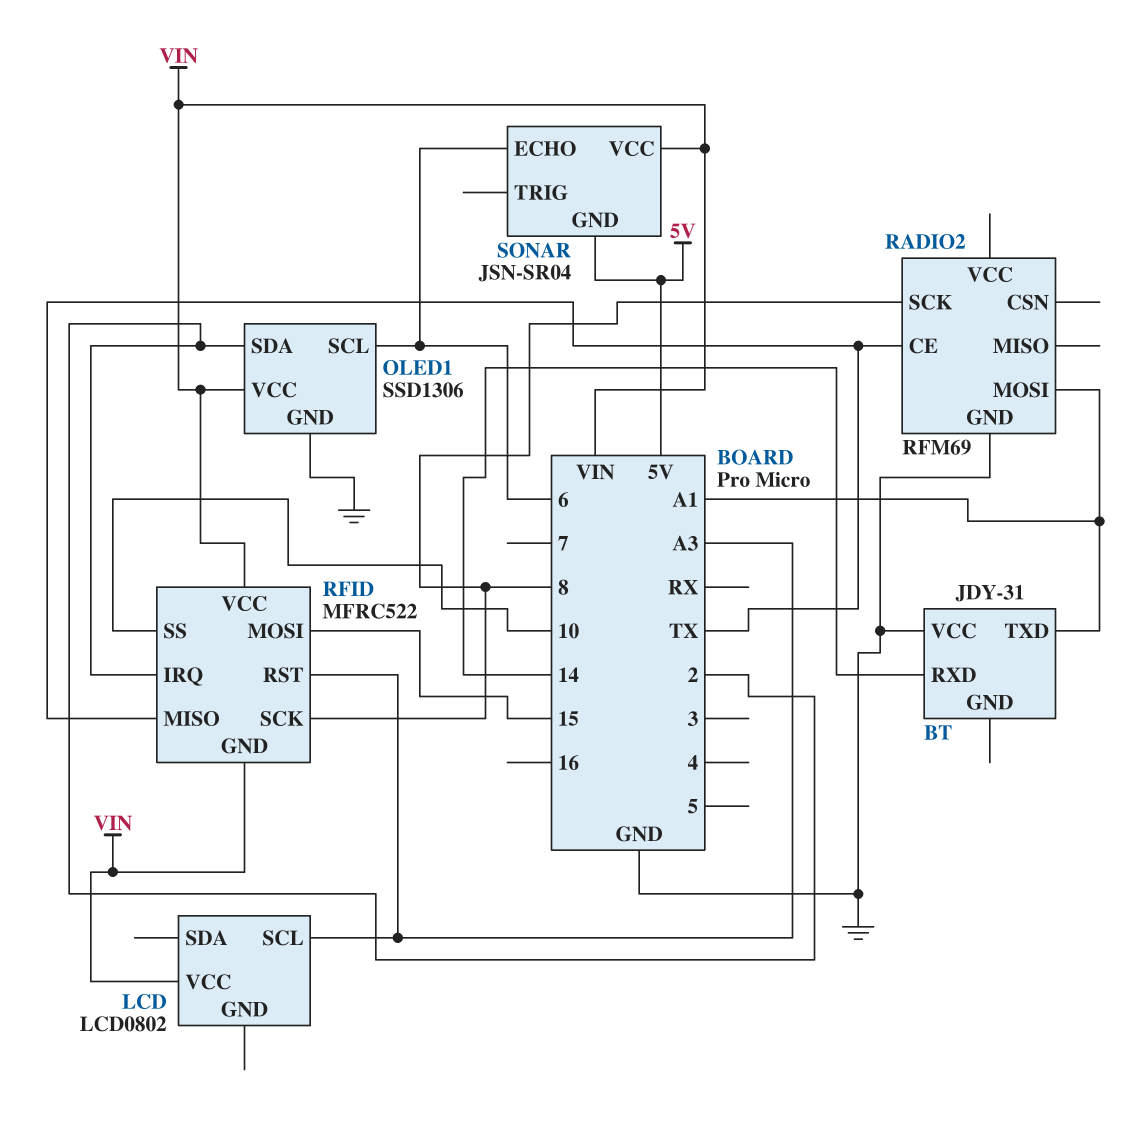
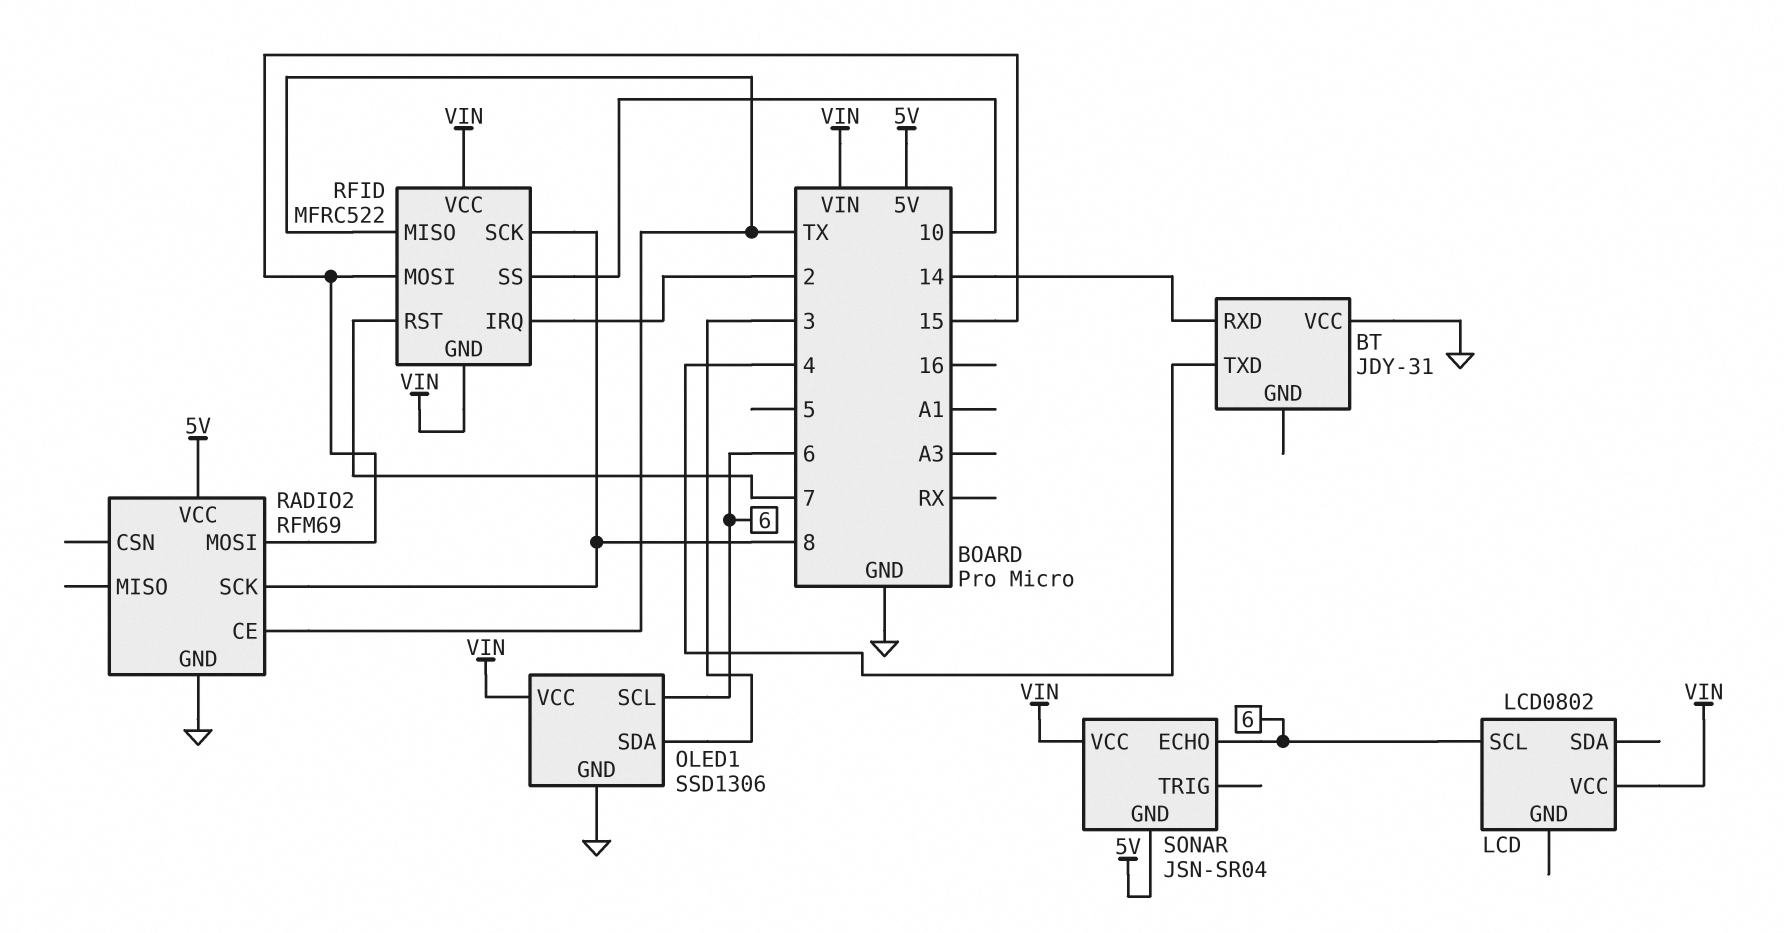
BT pin TXD: A1 -> 4
LCD pin SCL: A3 -> 6
OLED1 pin SDA: 2 -> 3
RADIO2 pin MOSI: A1 -> 15
RADIO2 pin VCC: none -> 5V
RFID pin RST: A3 -> 7

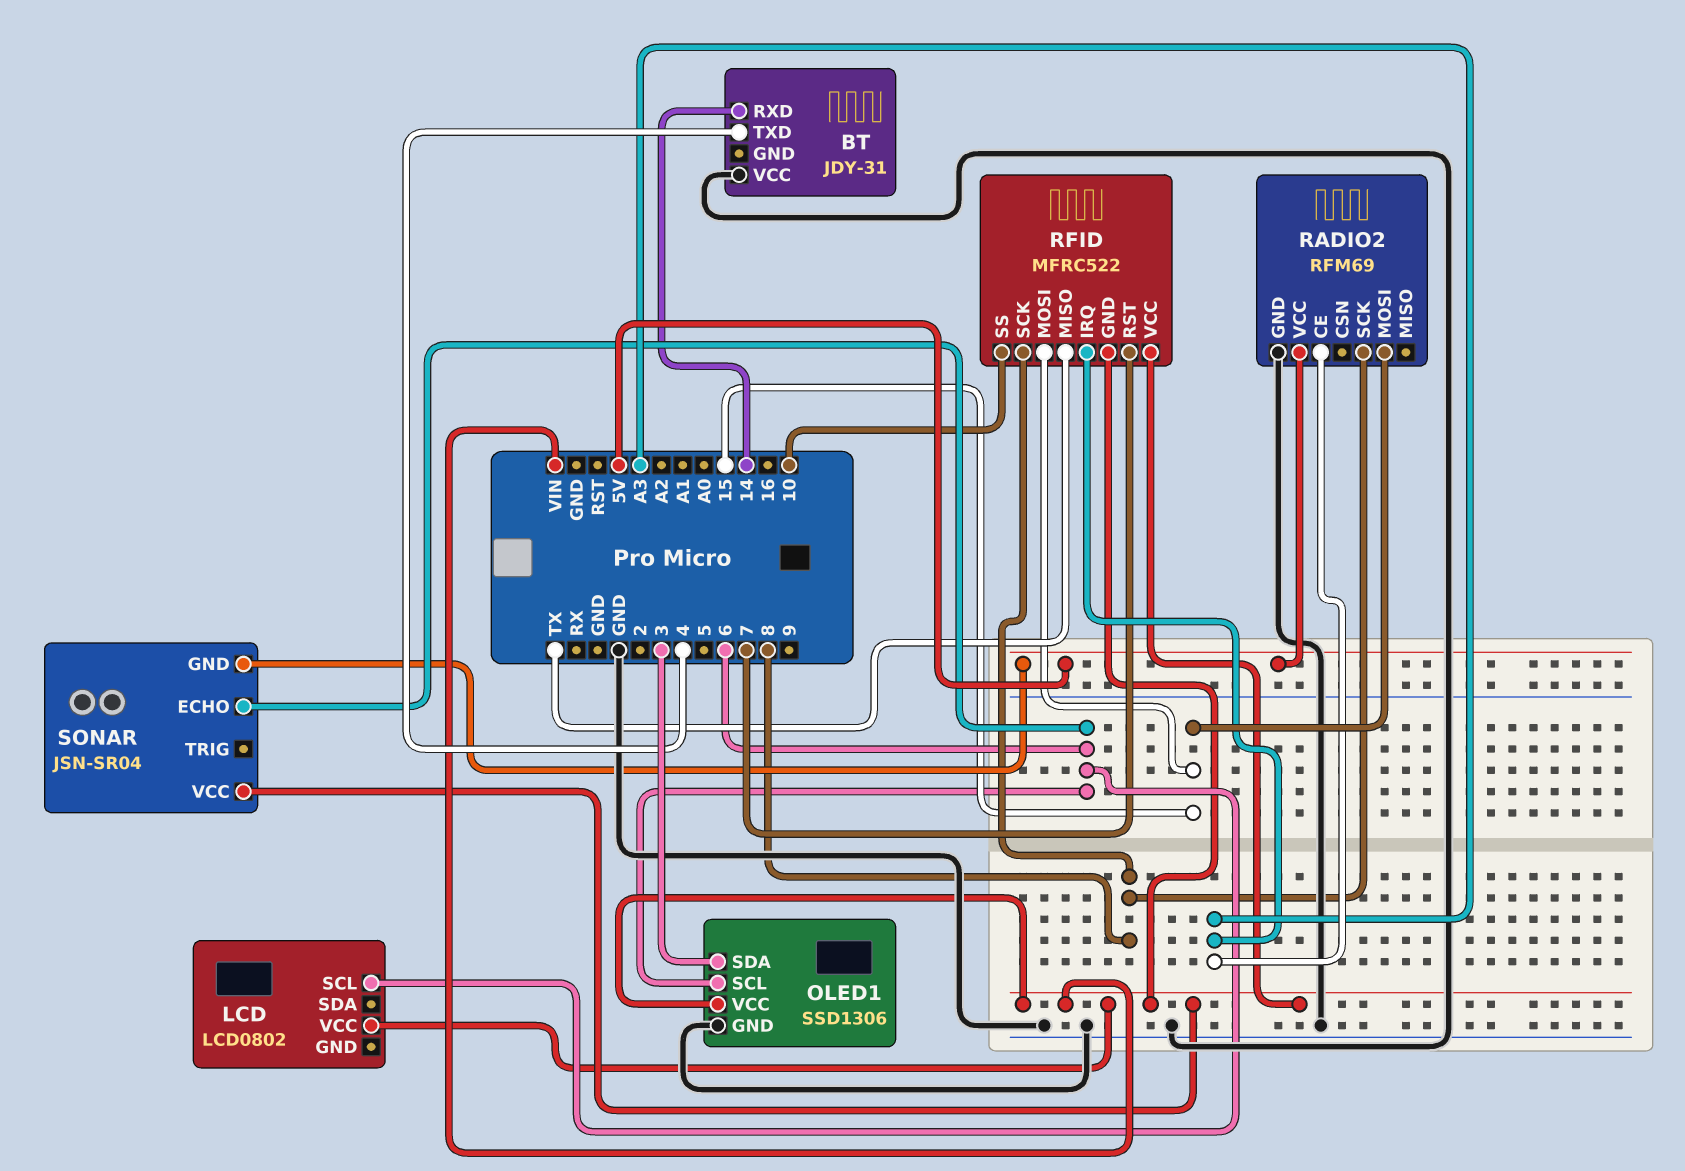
RADIO2 pin CE: TX -> A3
RFID pin IRQ: 2 -> A3

